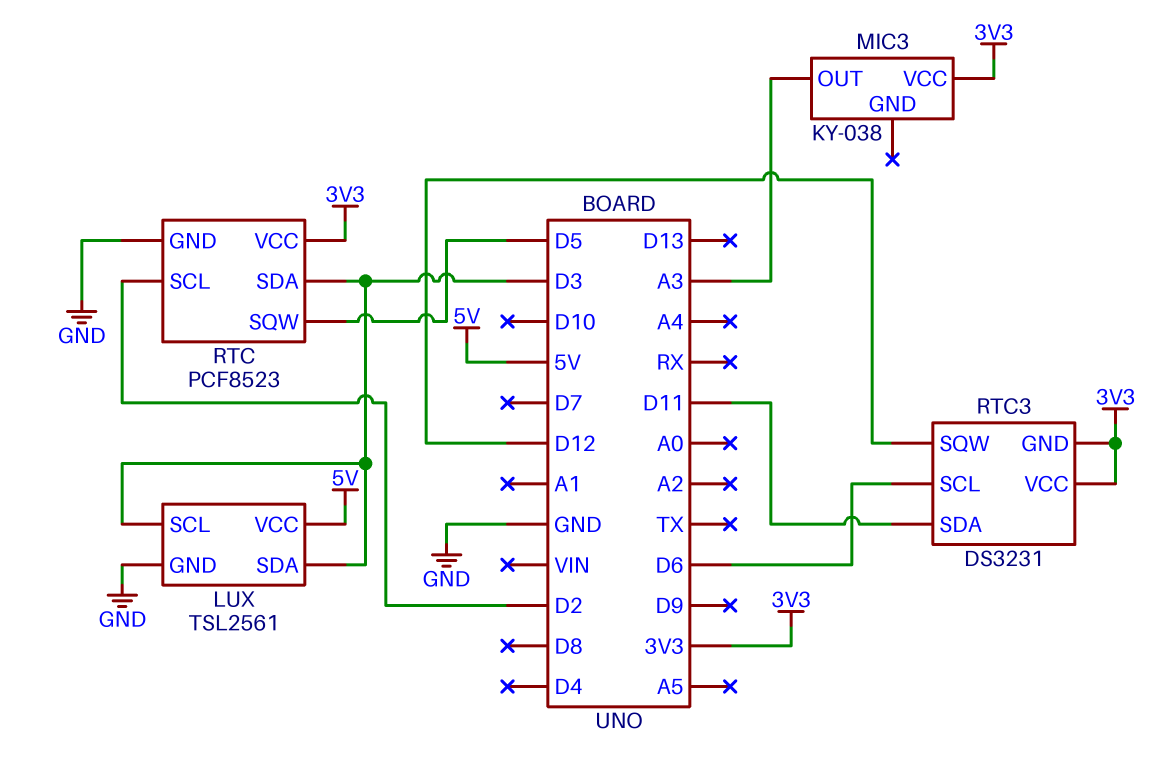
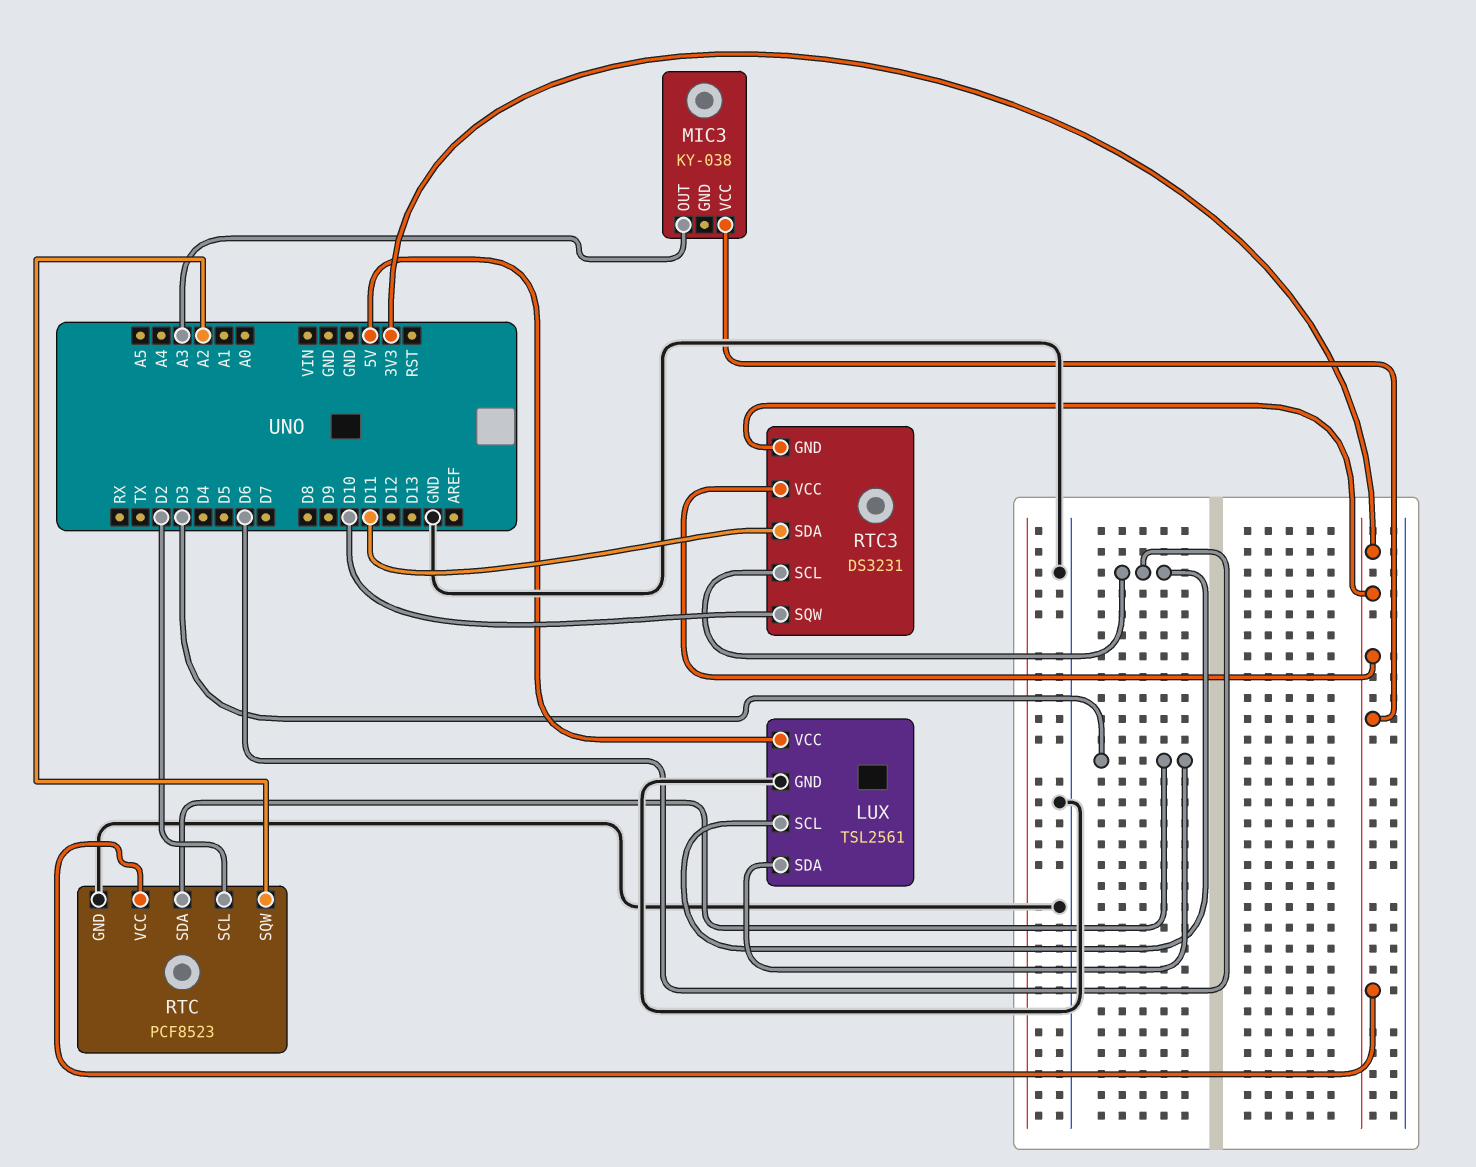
LUX pin SCL: D3 -> D6
RTC pin SQW: D5 -> A2
RTC3 pin SQW: D12 -> D10

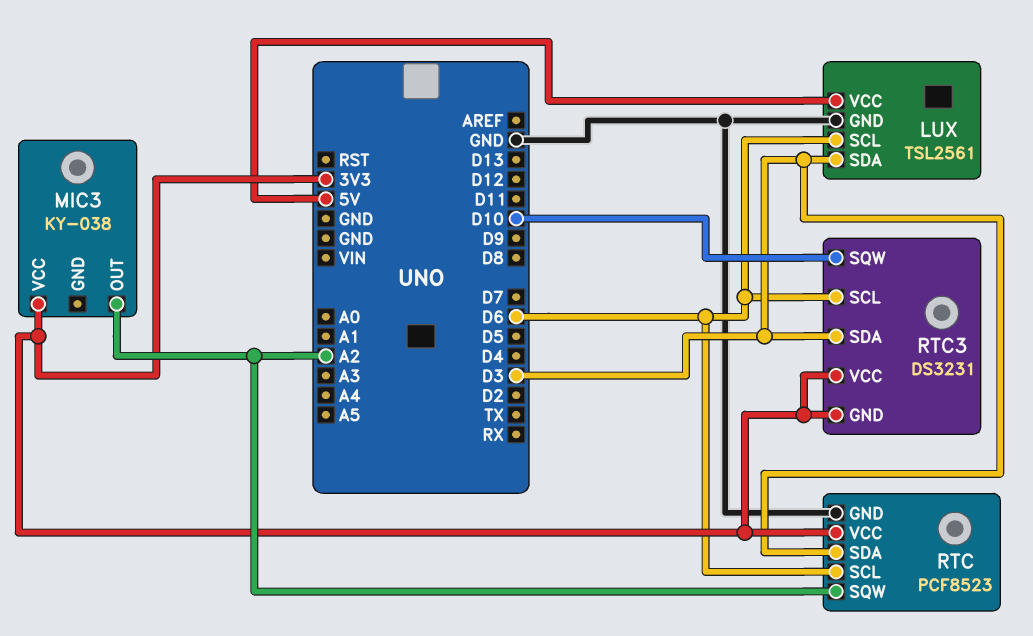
MIC3 pin OUT: A3 -> A2
RTC pin SCL: D2 -> D6
RTC3 pin SDA: D11 -> D3

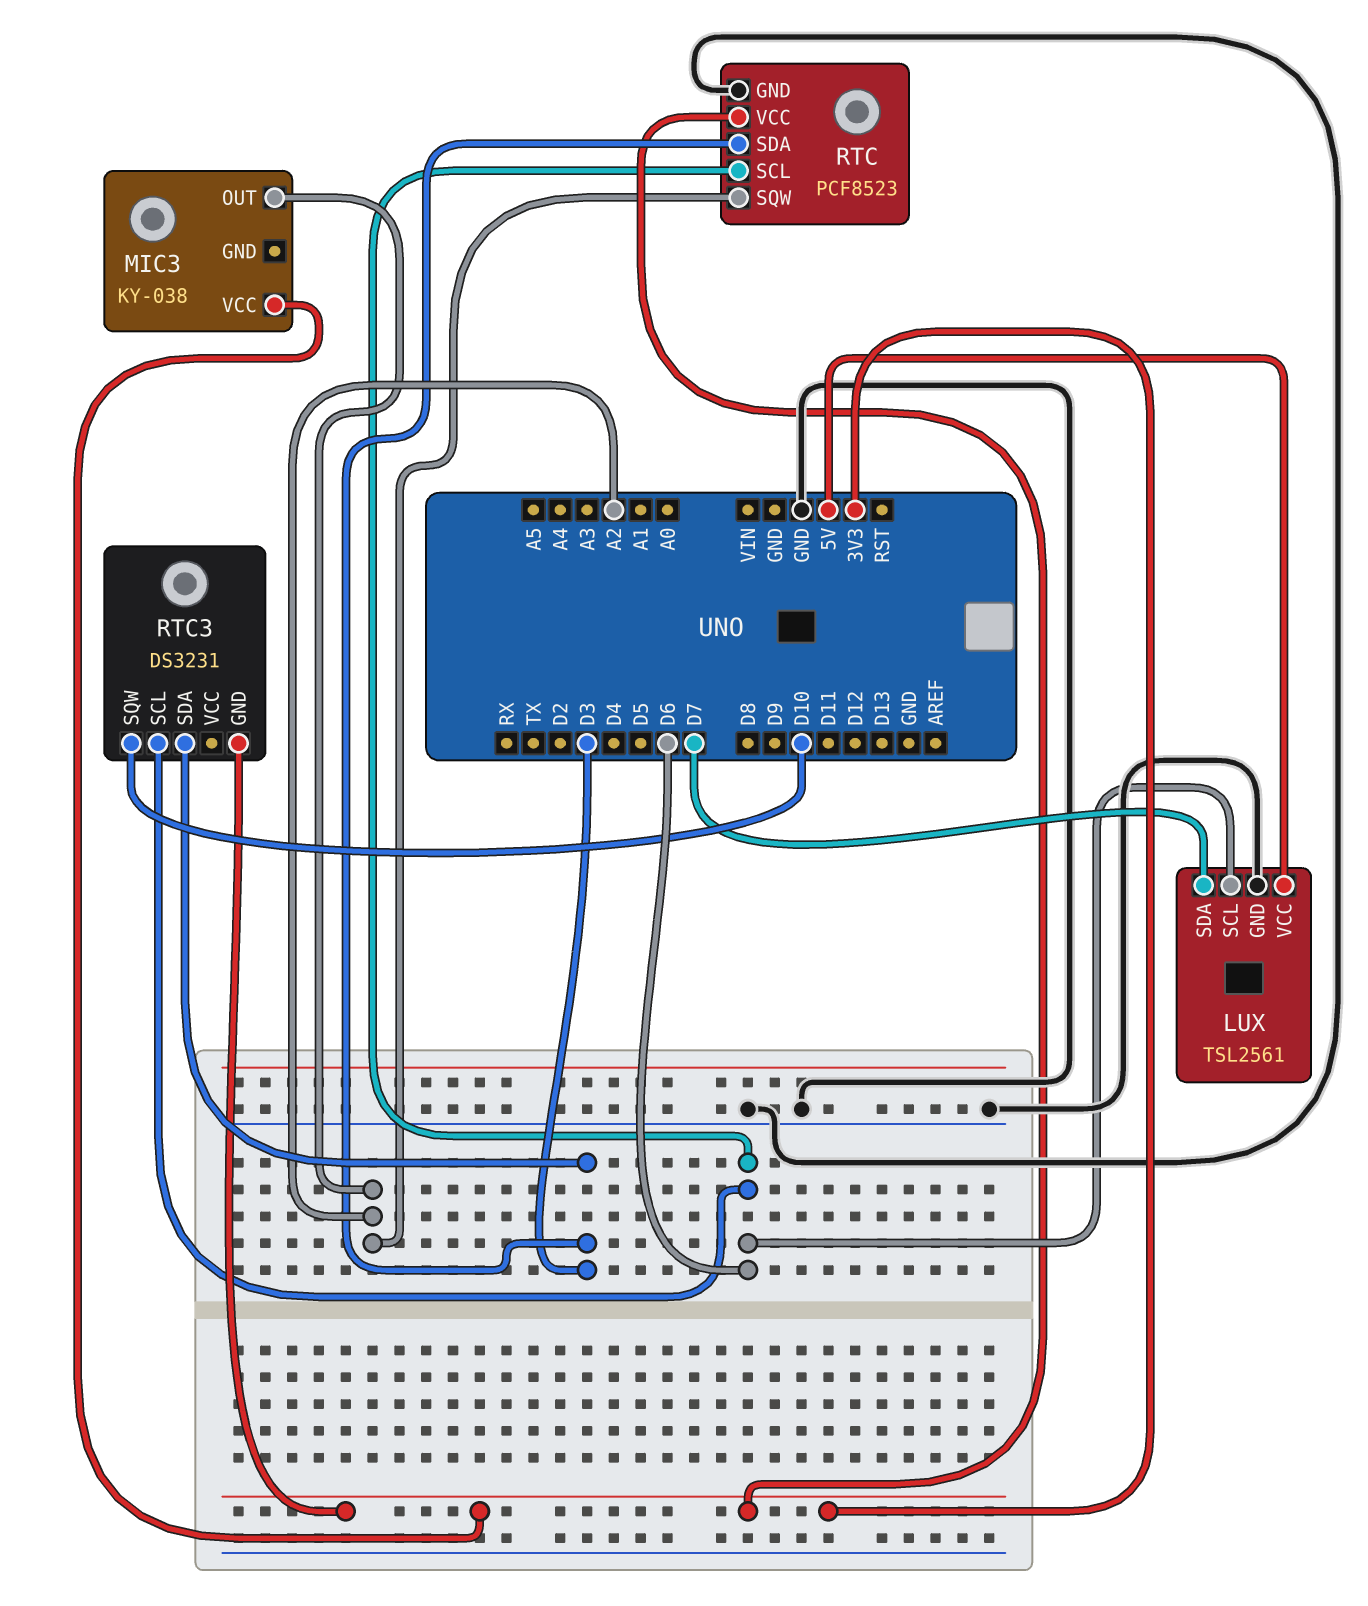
LUX pin SDA: D3 -> D7
RTC3 pin VCC: 3V3 -> none

